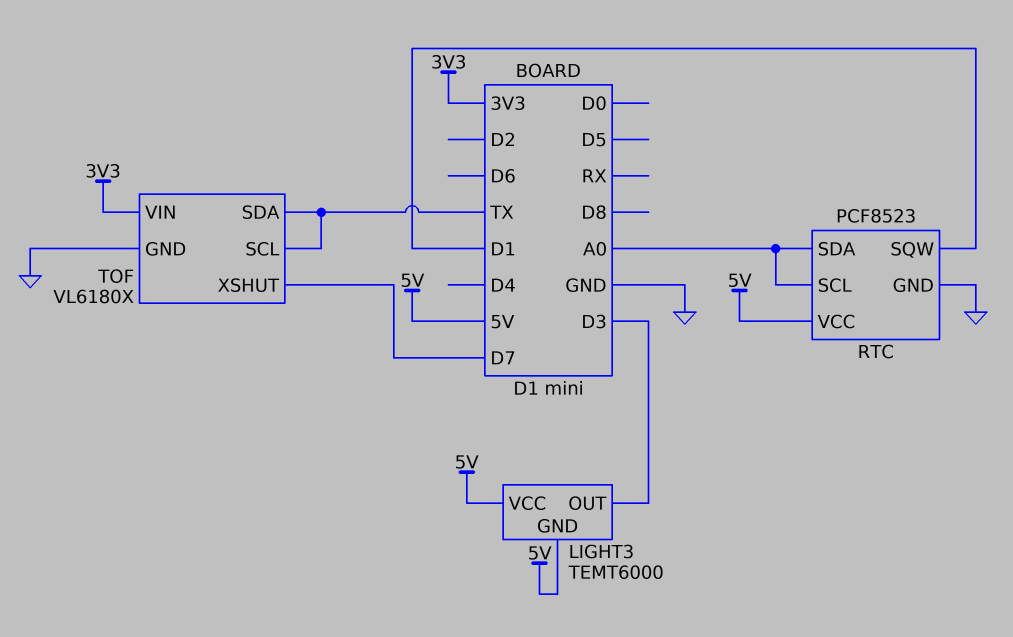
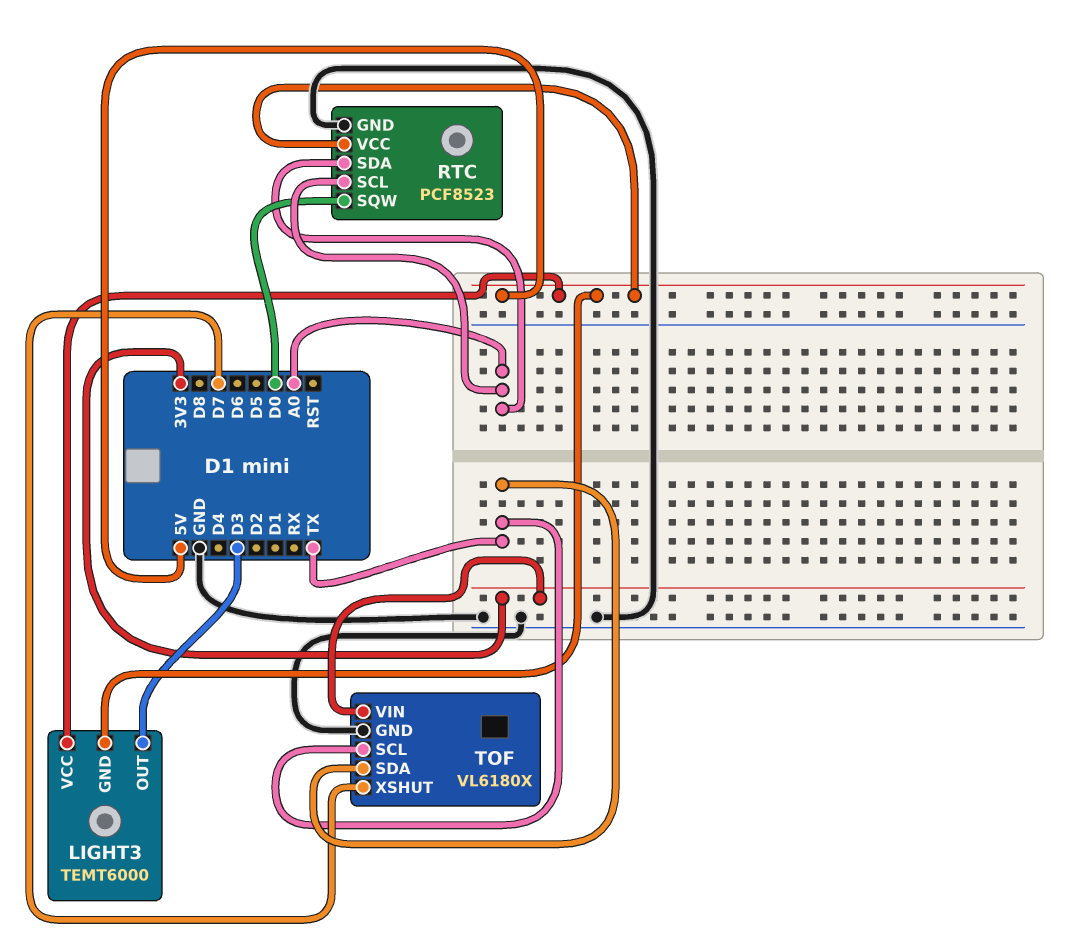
RTC pin SQW: D1 -> D0

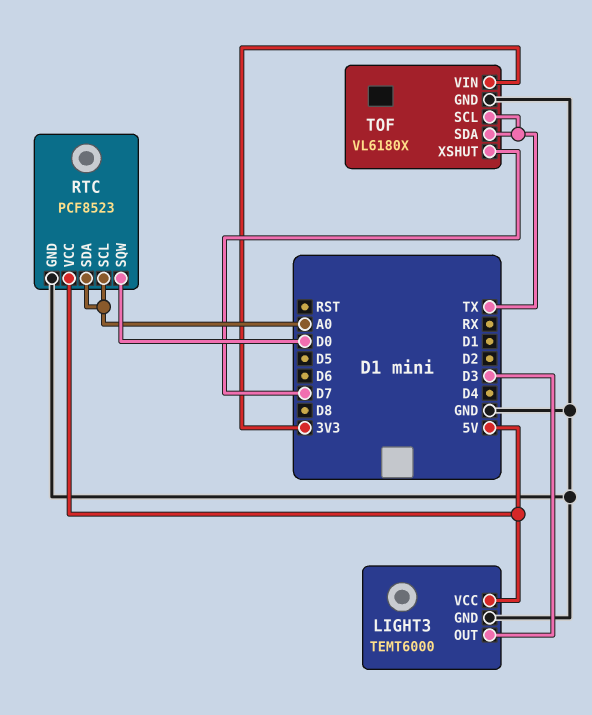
LIGHT3 pin GND: 5V -> GND

